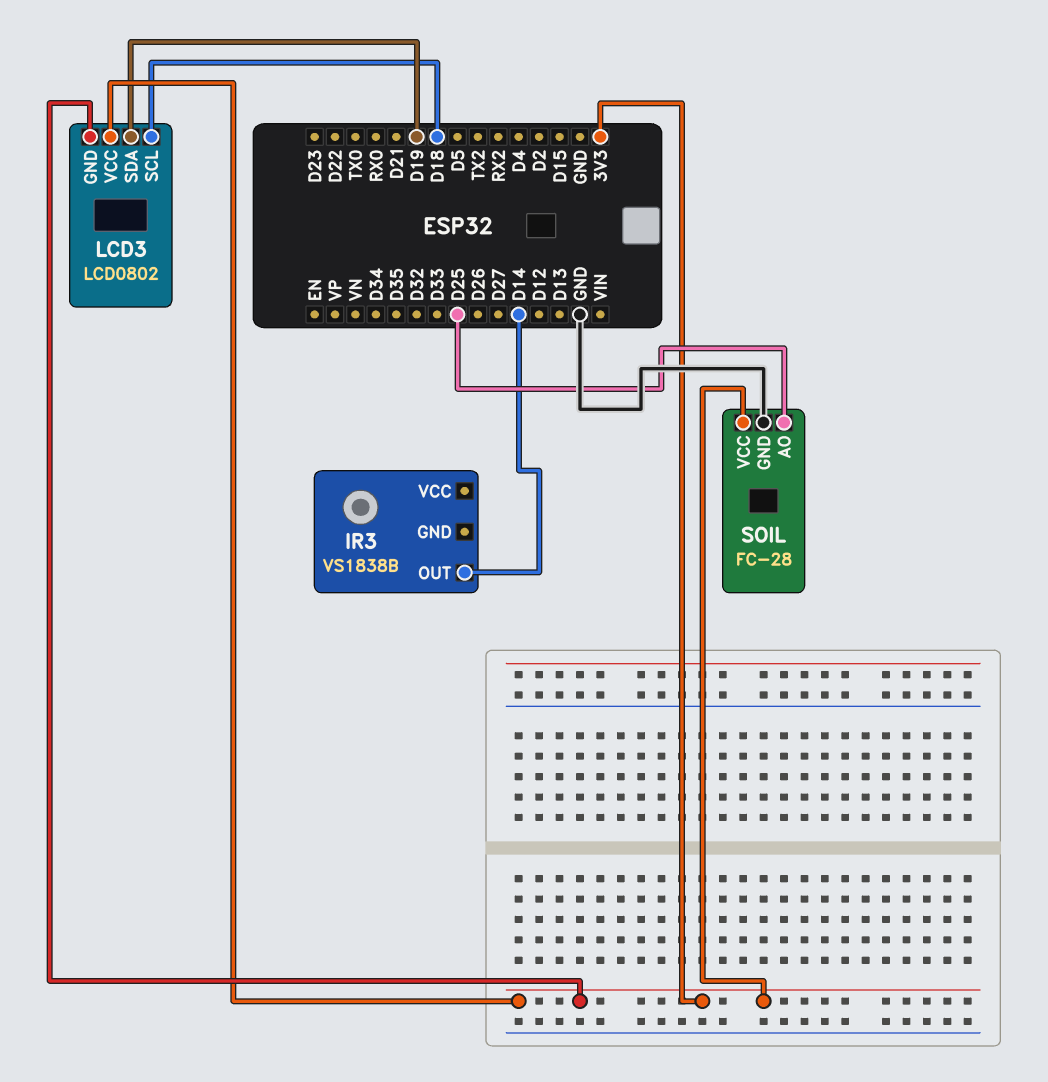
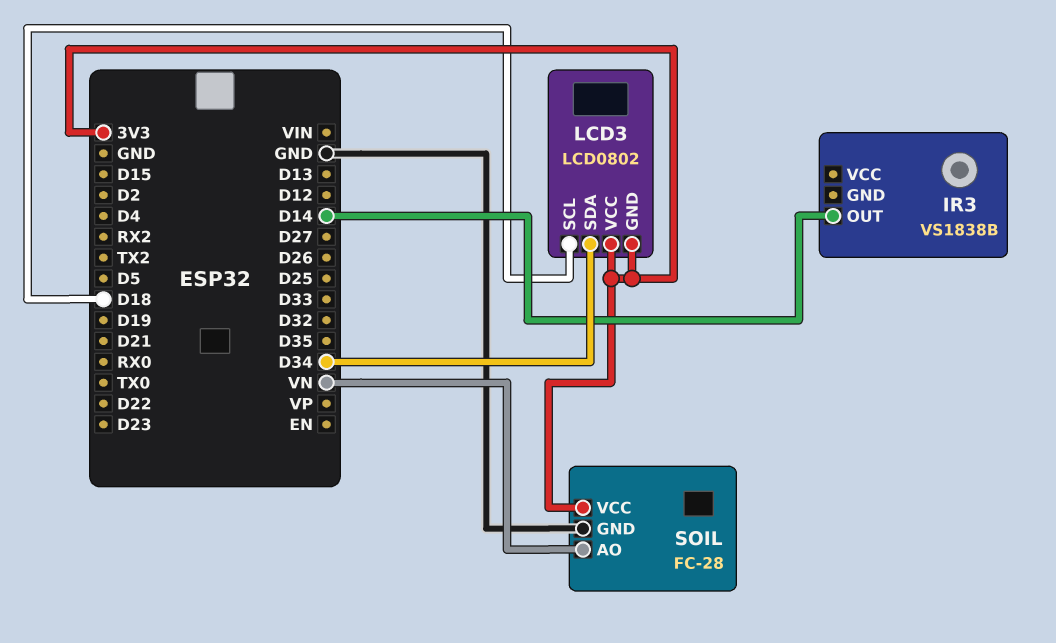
LCD3 pin SDA: D19 -> D34
SOIL pin AO: D25 -> VN

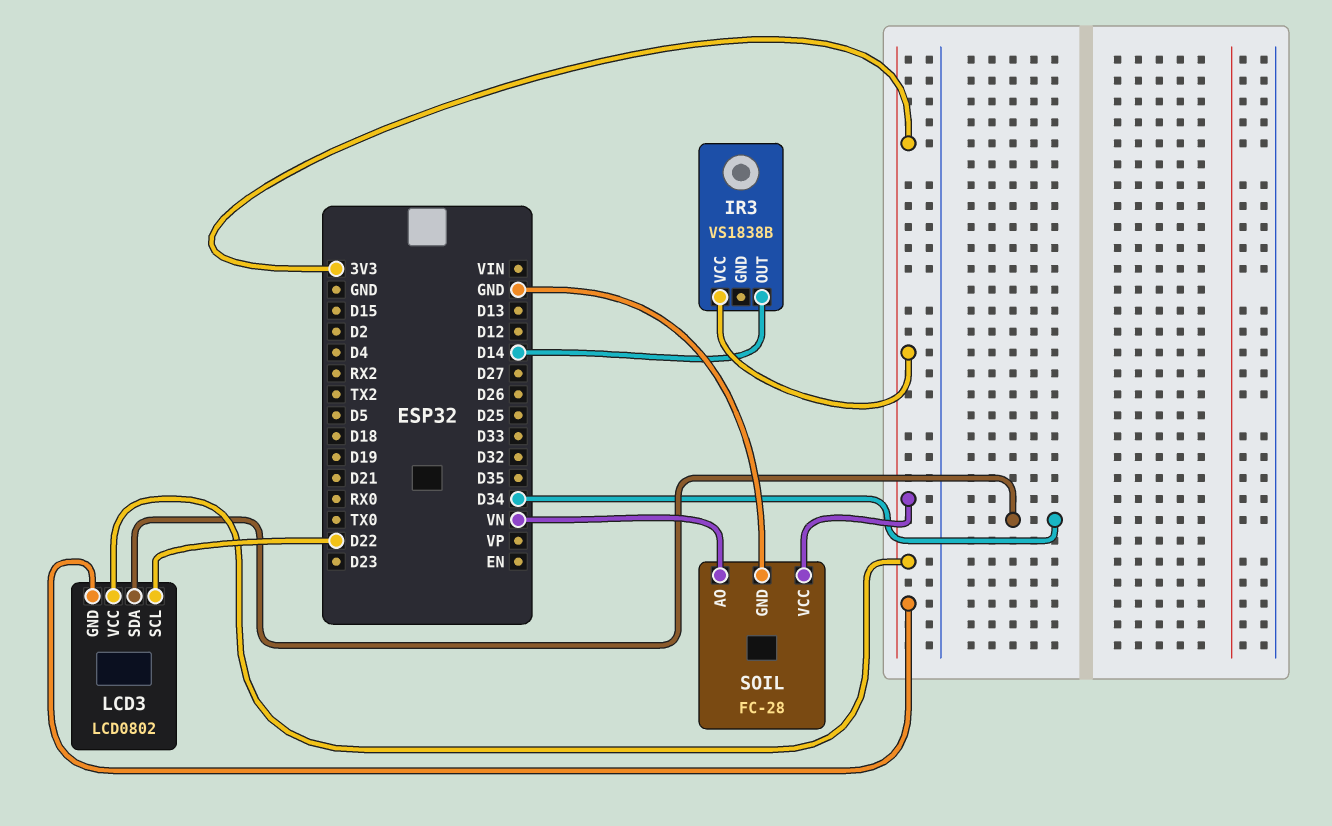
IR3 pin VCC: none -> 3V3
LCD3 pin SCL: D18 -> D22

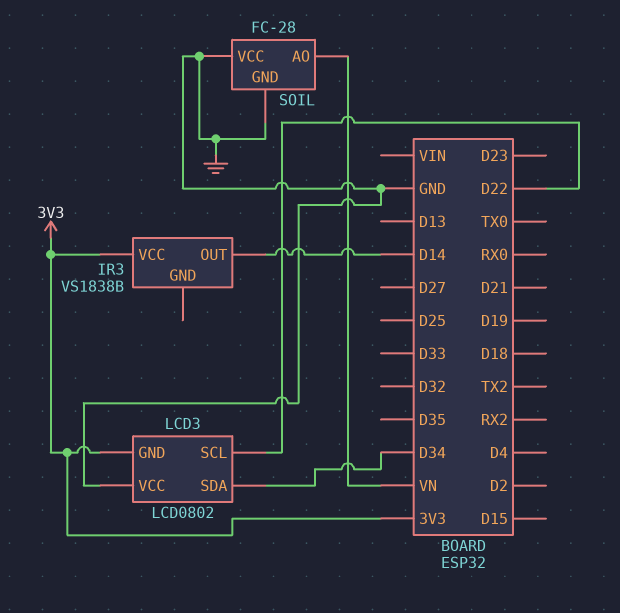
LCD3 pin VCC: 3V3 -> GND
SOIL pin VCC: 3V3 -> GND

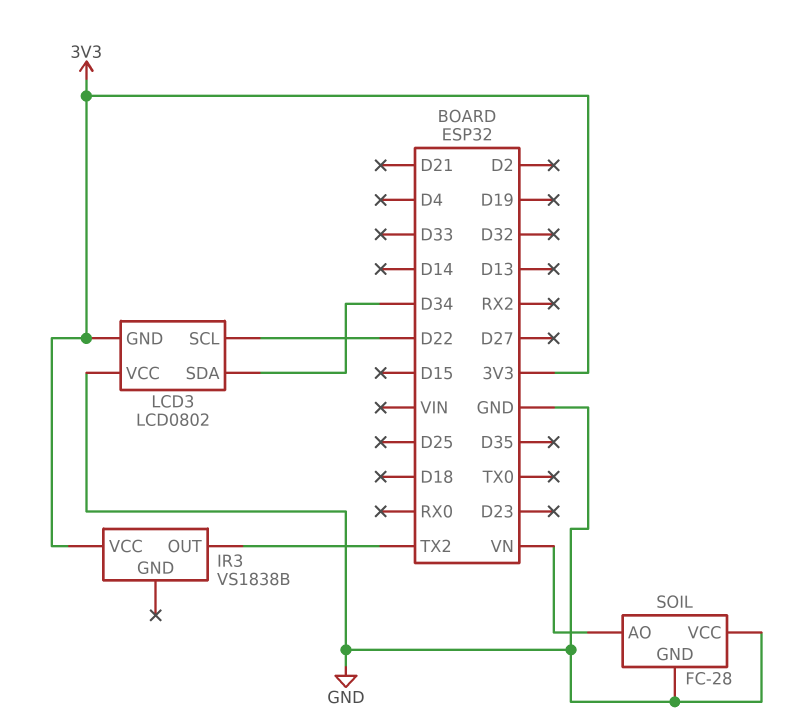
IR3 pin OUT: D14 -> TX2

